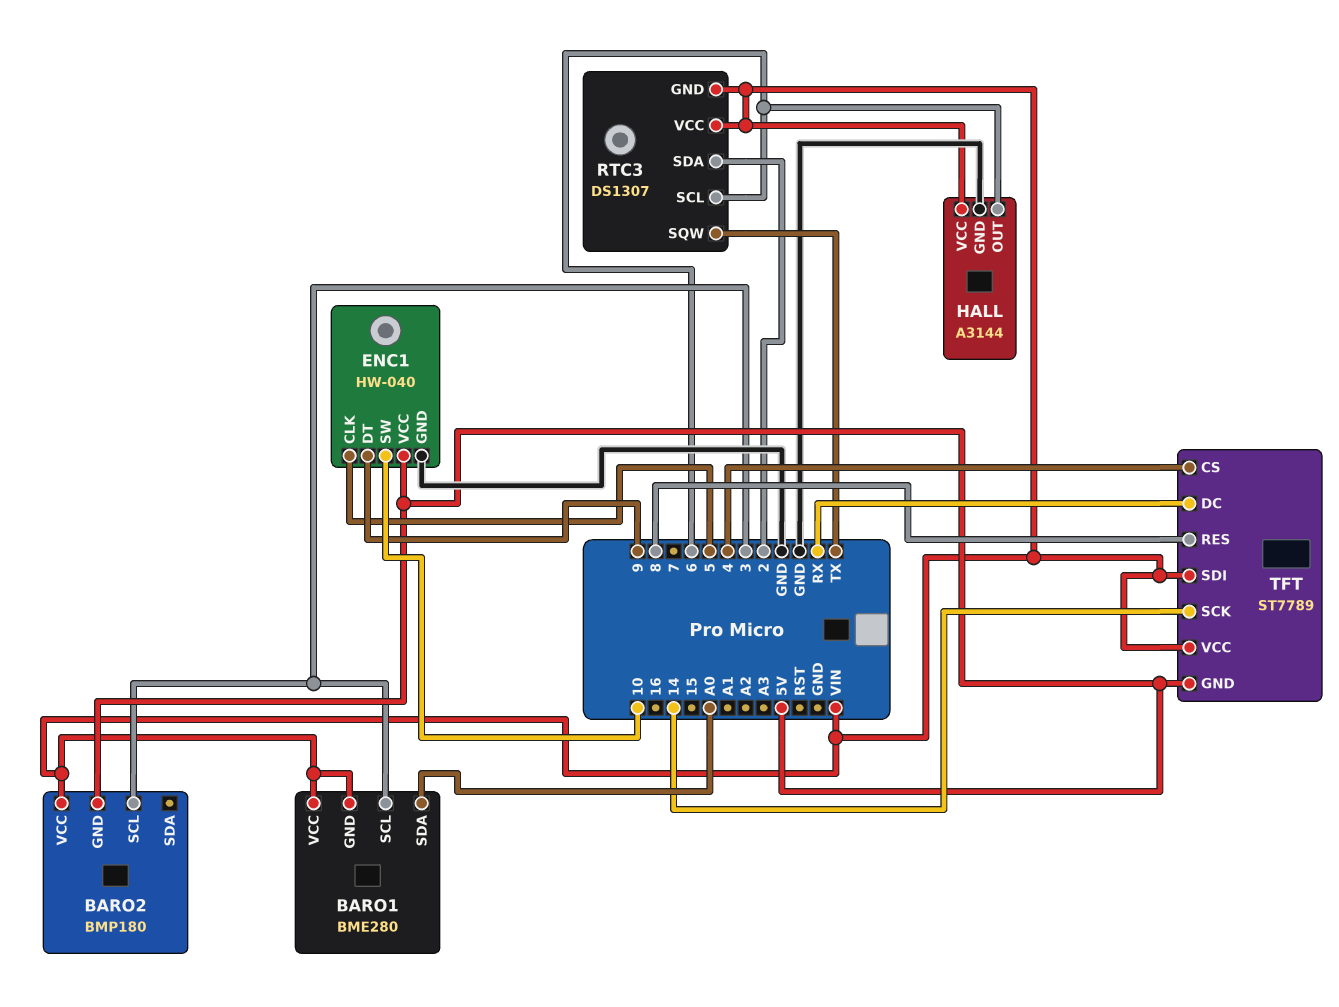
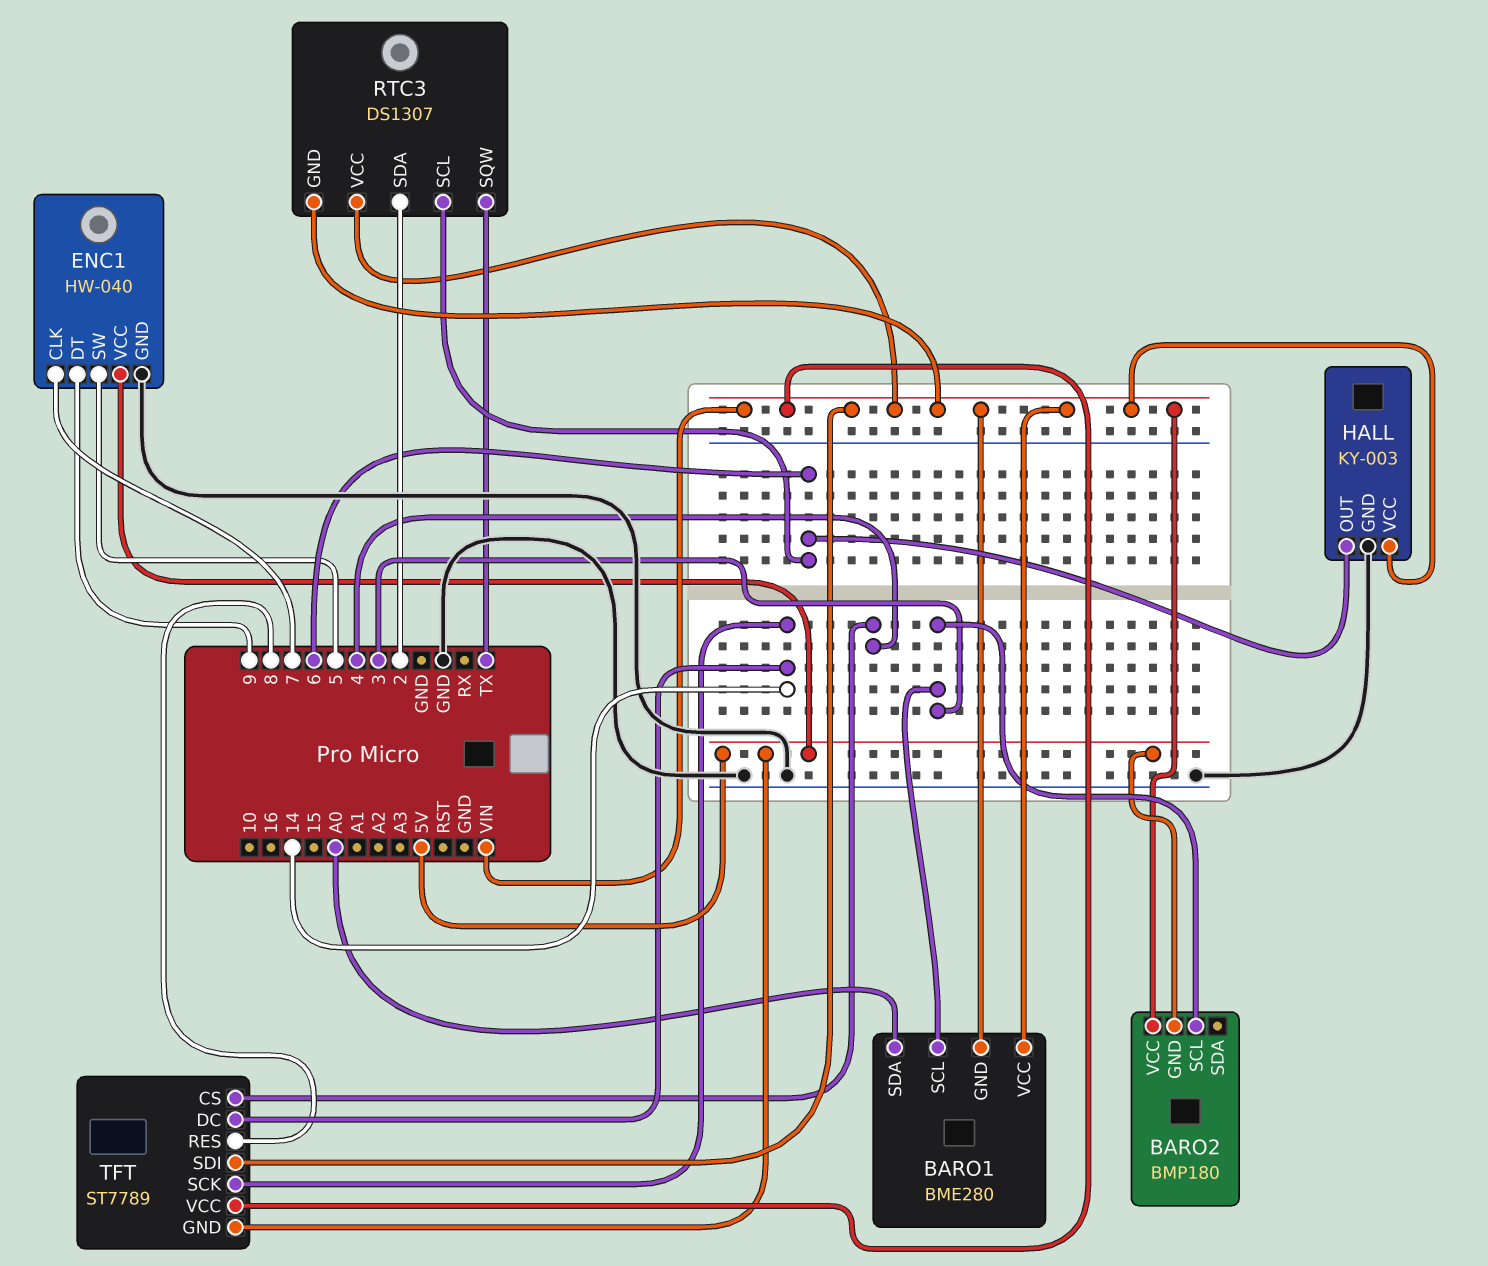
ENC1 pin CLK: 5 -> 7
ENC1 pin SW: 10 -> 5
HALL: A3144 -> KY-003
TFT pin DC: RX -> 14

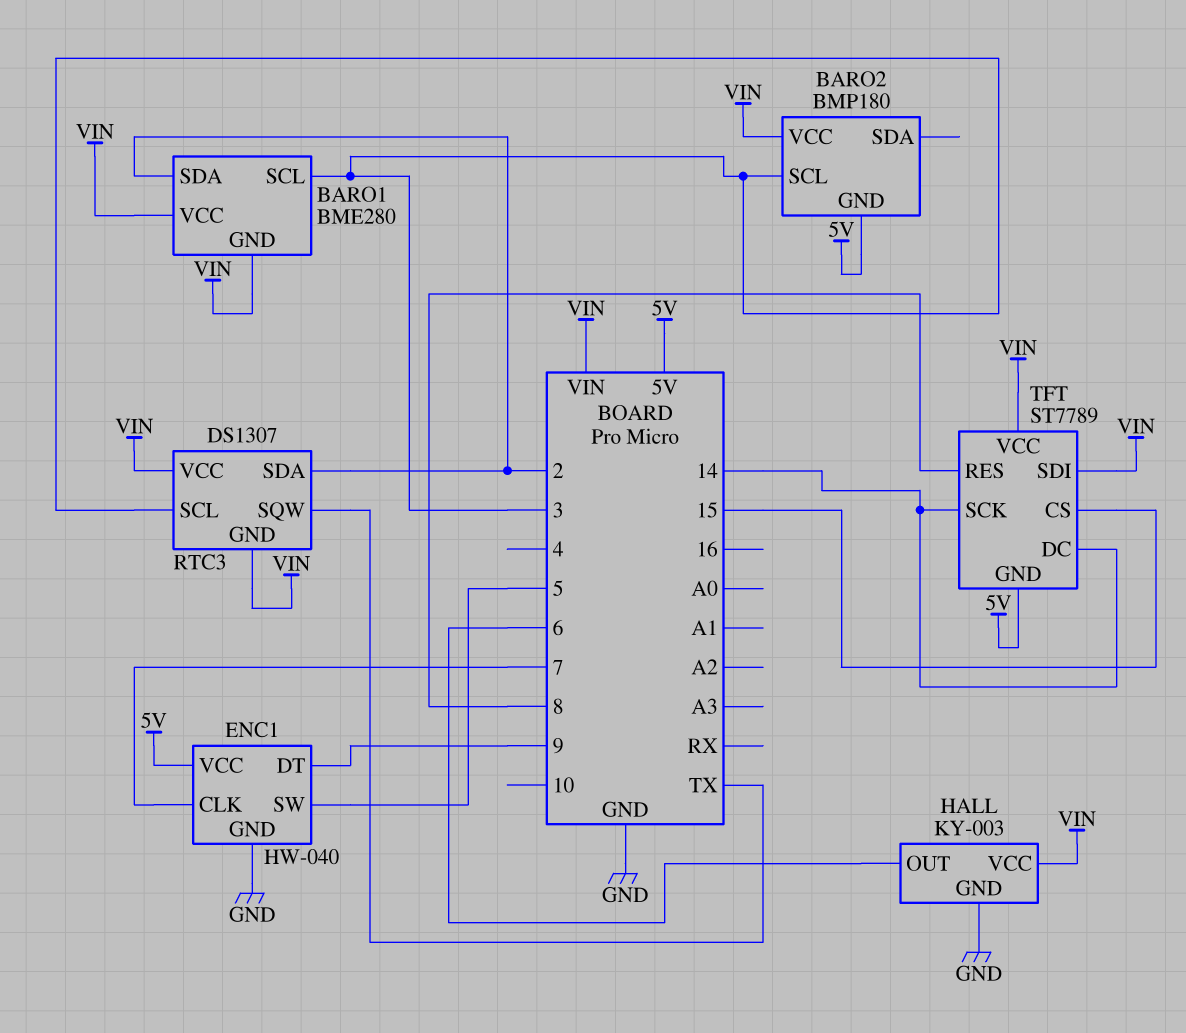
BARO1 pin SDA: A0 -> 2
RTC3 pin SCL: 6 -> 3
TFT pin CS: 4 -> 15

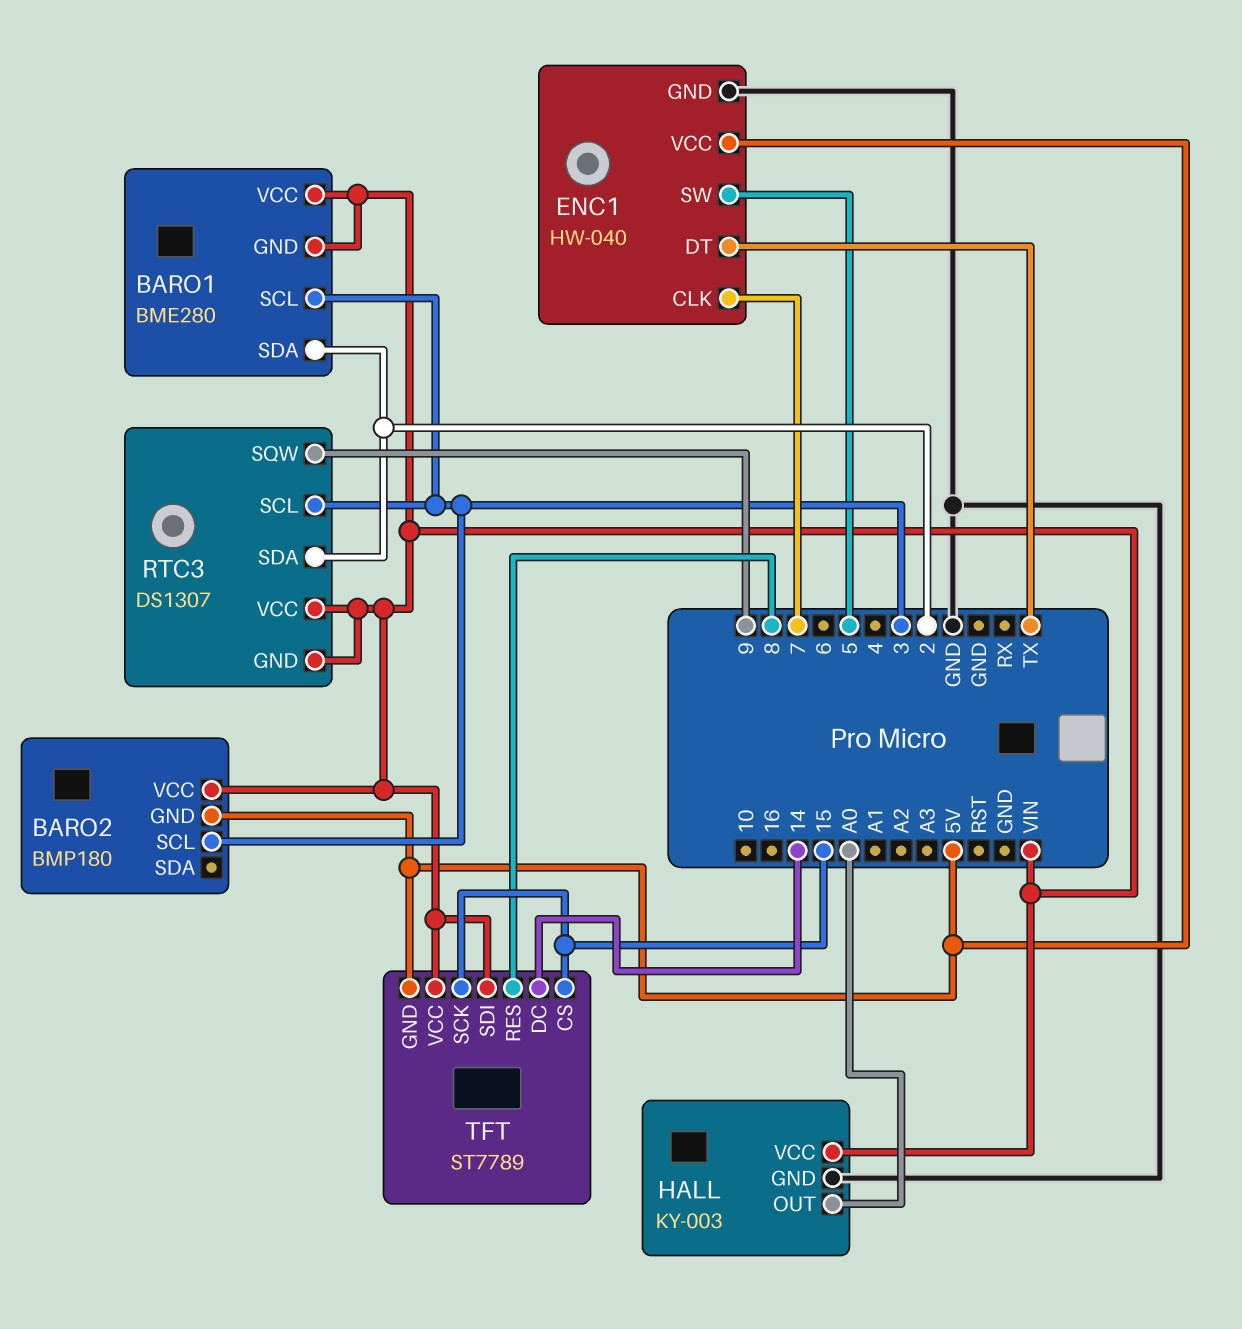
ENC1 pin DT: 9 -> TX
HALL pin OUT: 6 -> A0
RTC3 pin SQW: TX -> 9
TFT pin SCK: 14 -> 15

